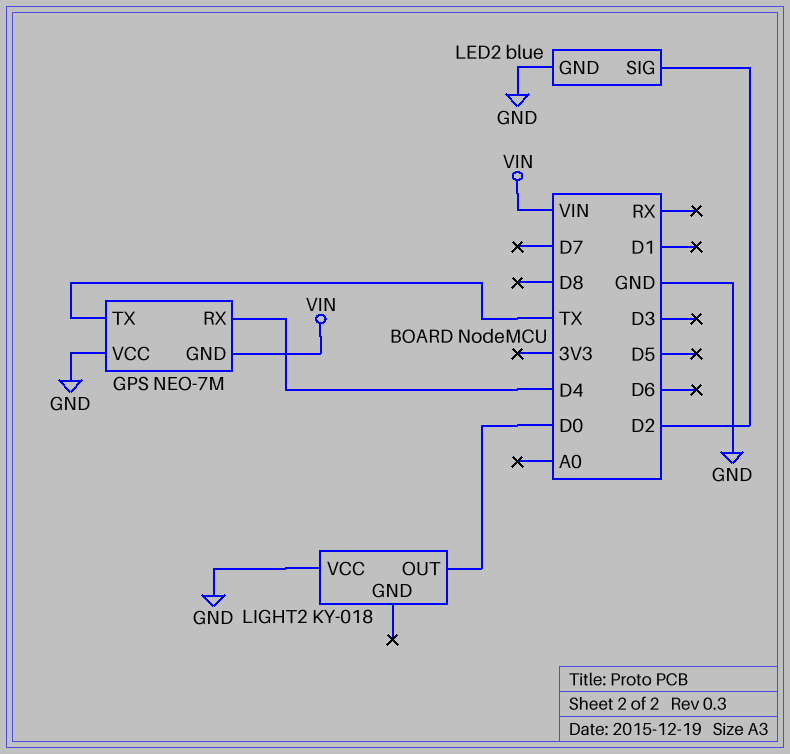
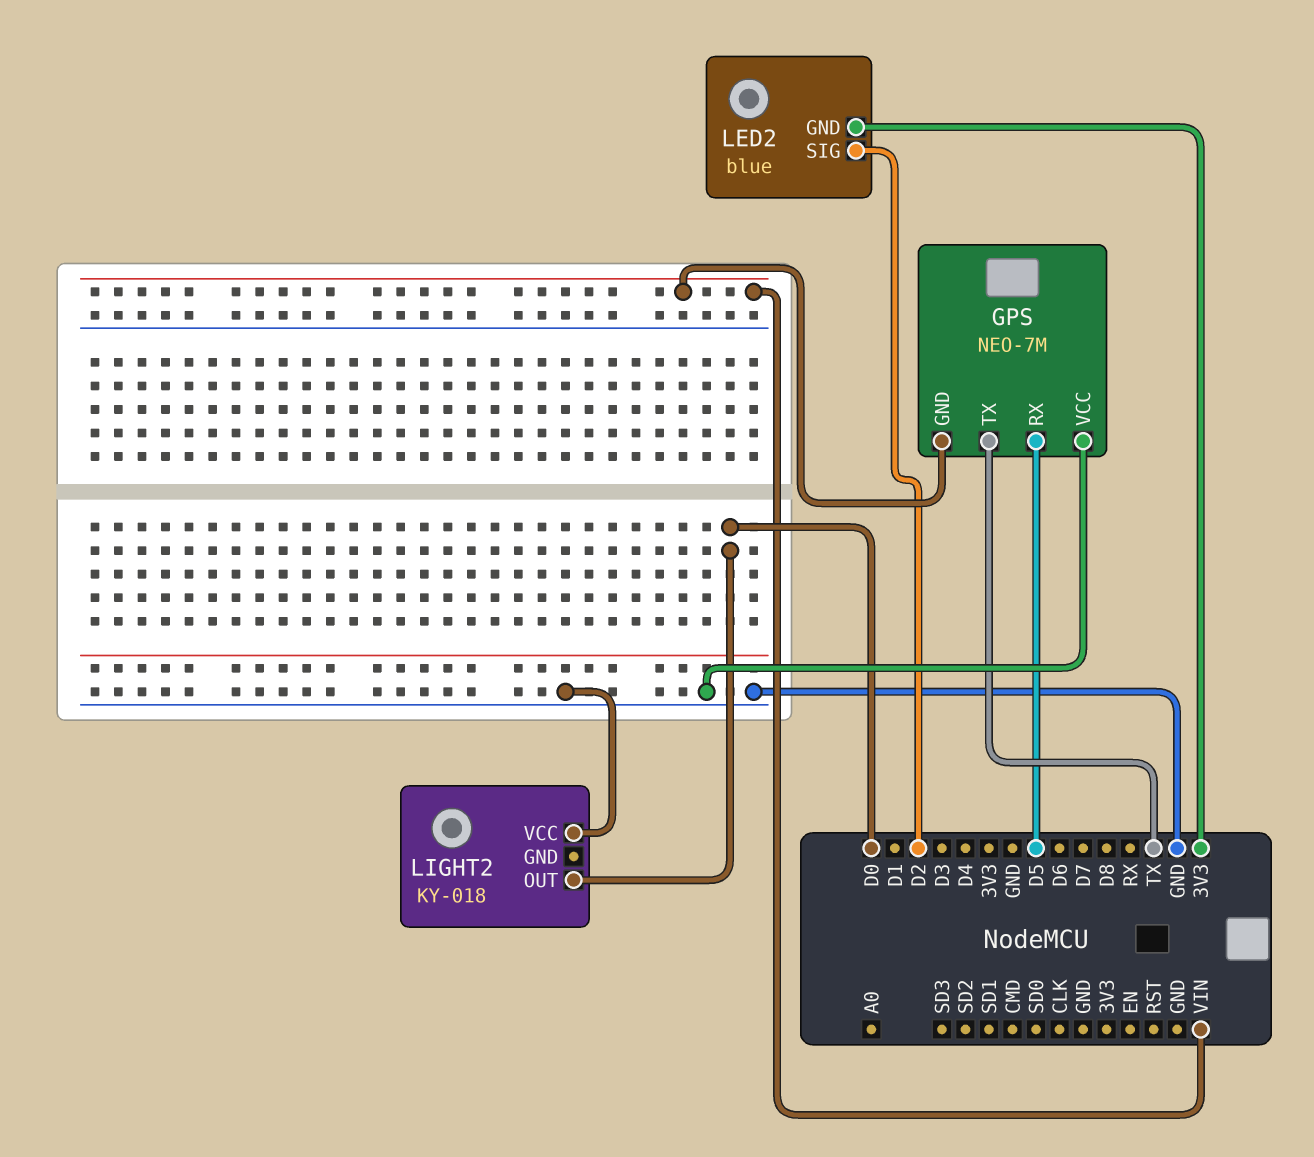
GPS pin RX: D4 -> D5
LED2 pin GND: GND -> 3V3

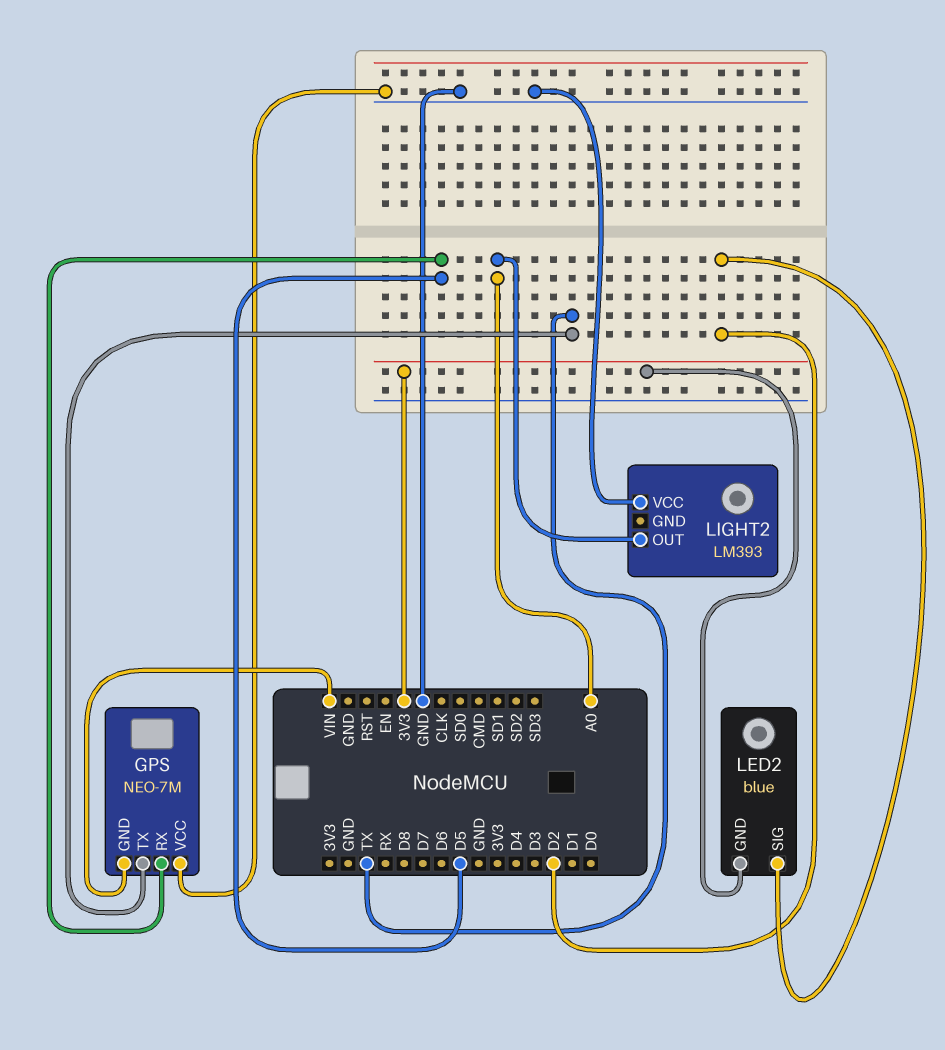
LIGHT2: KY-018 -> LM393
LIGHT2 pin OUT: D0 -> A0

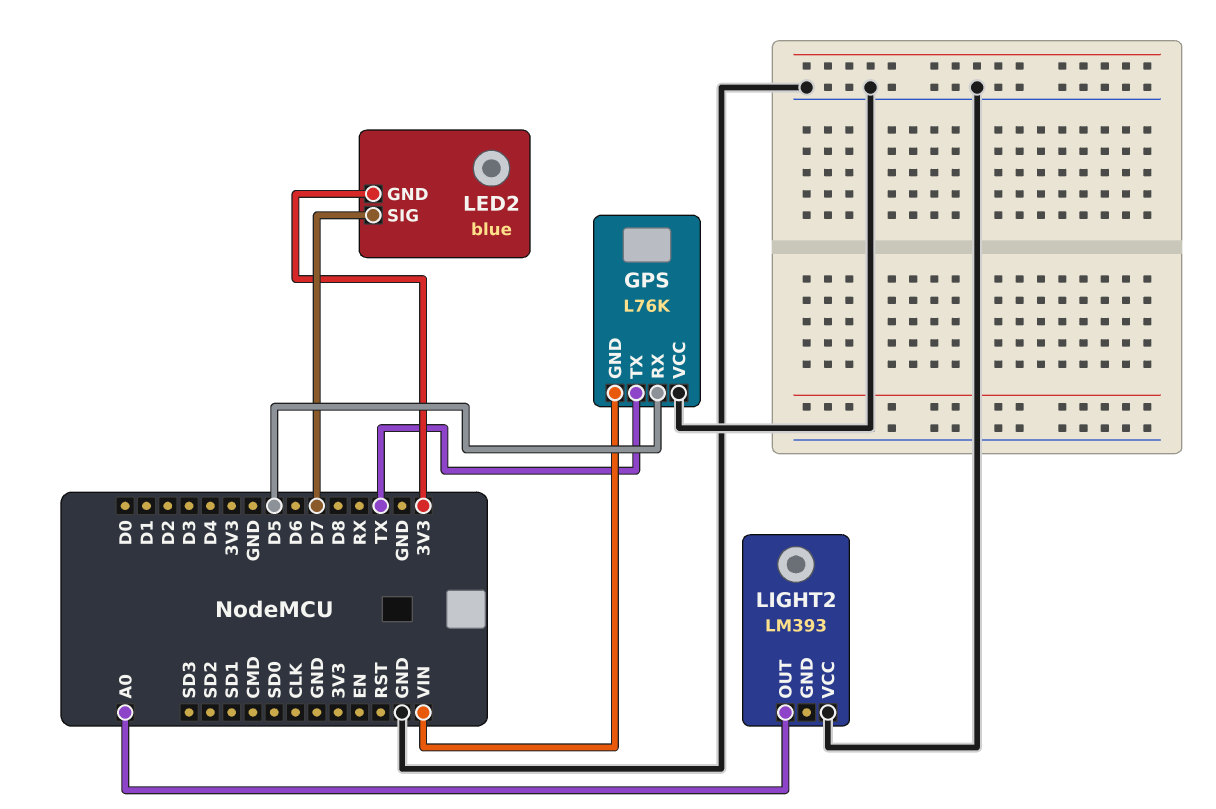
GPS: NEO-7M -> L76K
LED2 pin SIG: D2 -> D7

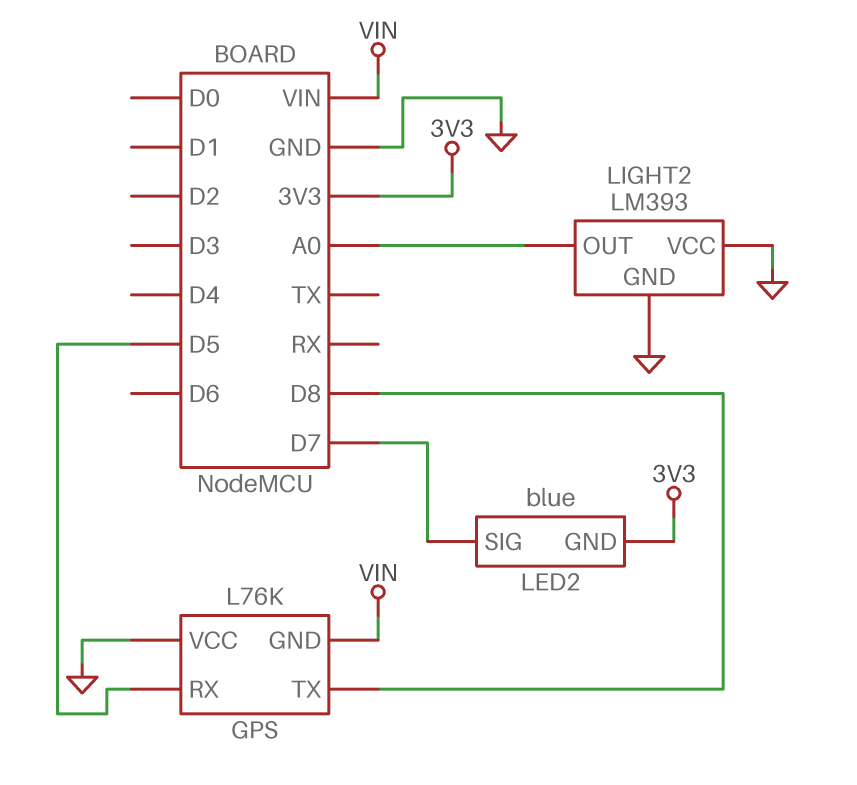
GPS pin TX: TX -> D8
LIGHT2 pin GND: none -> GND

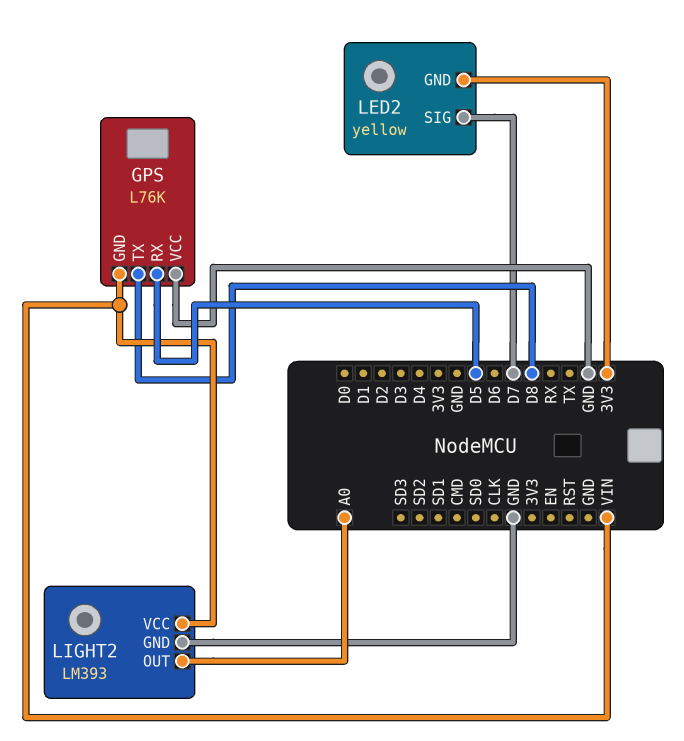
LED2: blue -> yellow
LIGHT2 pin VCC: GND -> VIN

